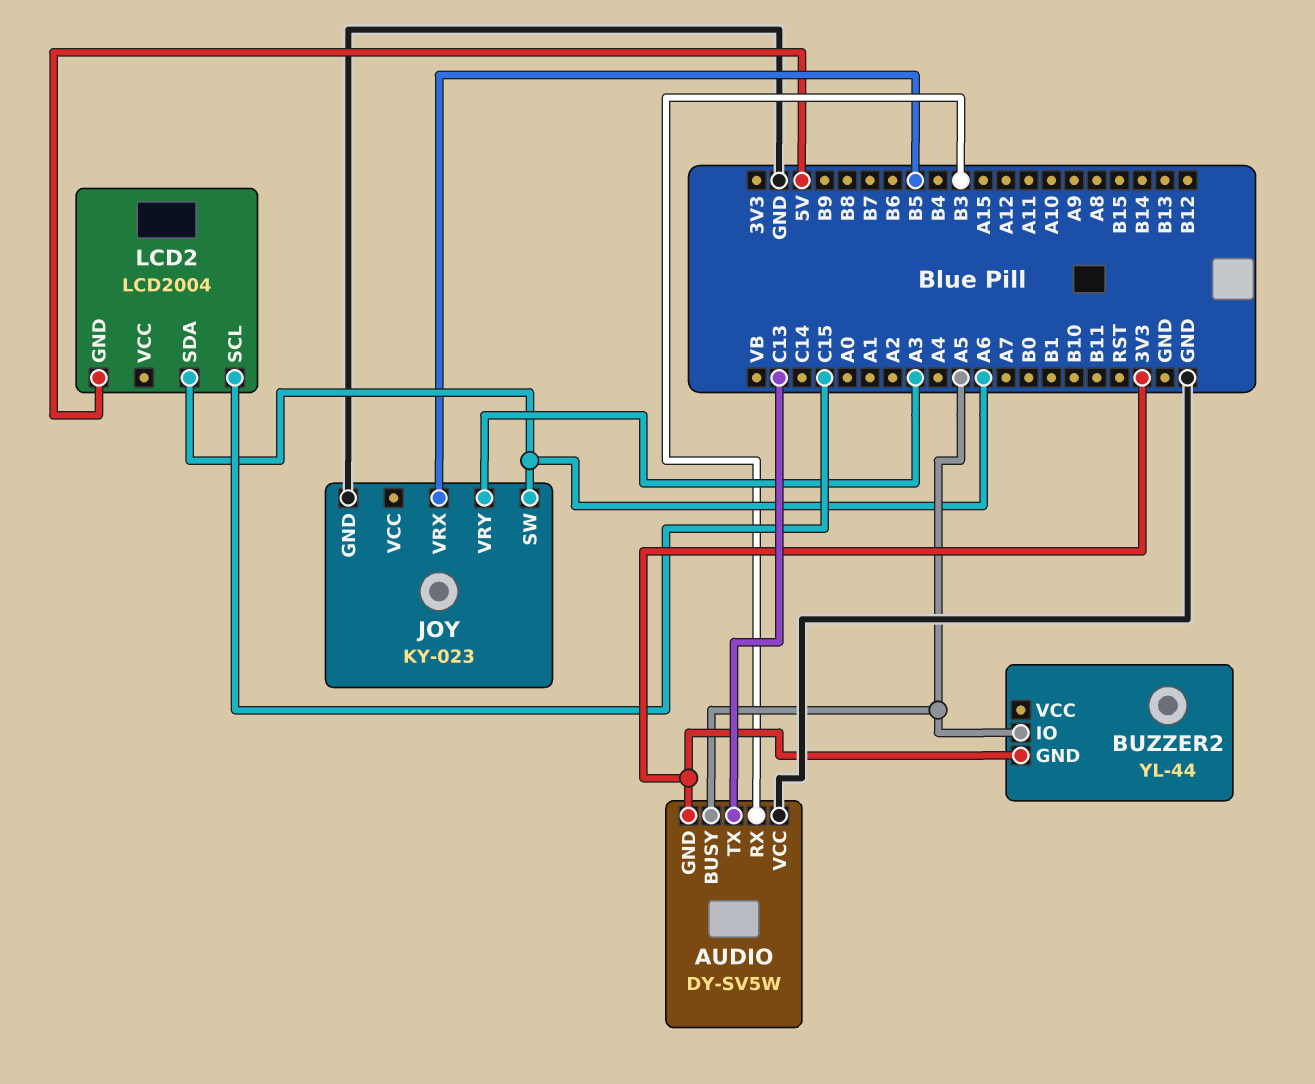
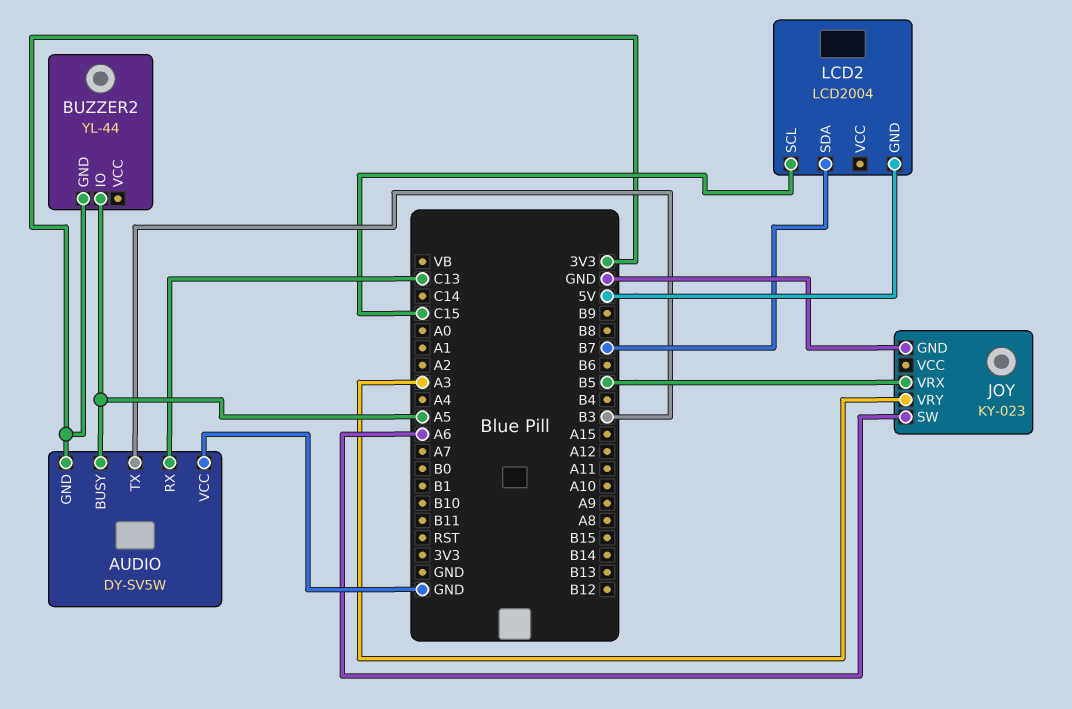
AUDIO pin RX: B3 -> C13
AUDIO pin TX: C13 -> B3
LCD2 pin SDA: A6 -> B7

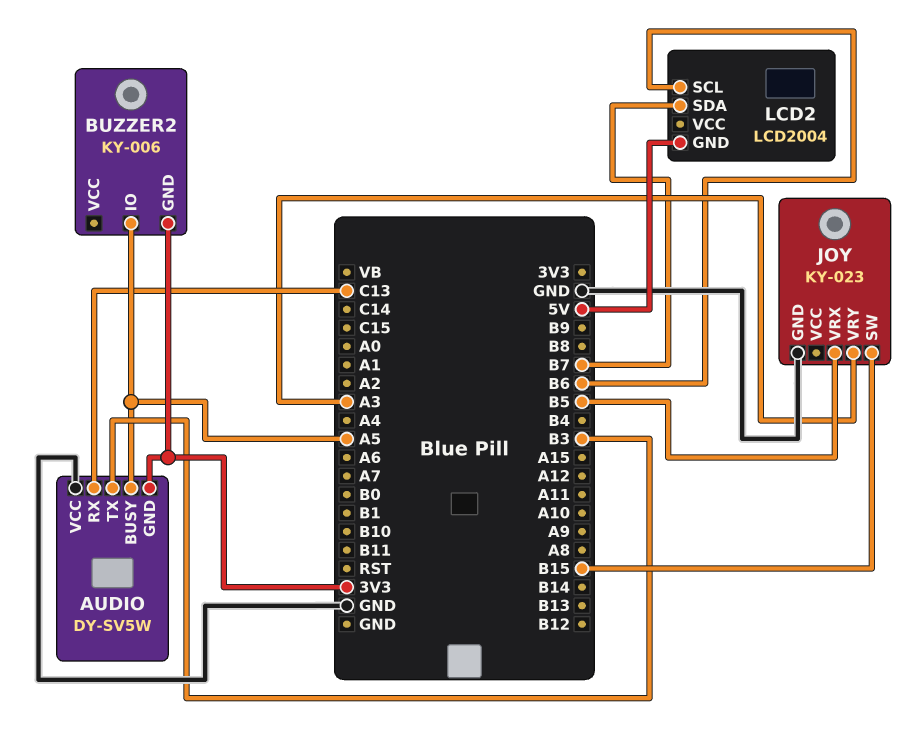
BUZZER2: YL-44 -> KY-006
JOY pin SW: A6 -> B15
LCD2 pin SCL: C15 -> B6

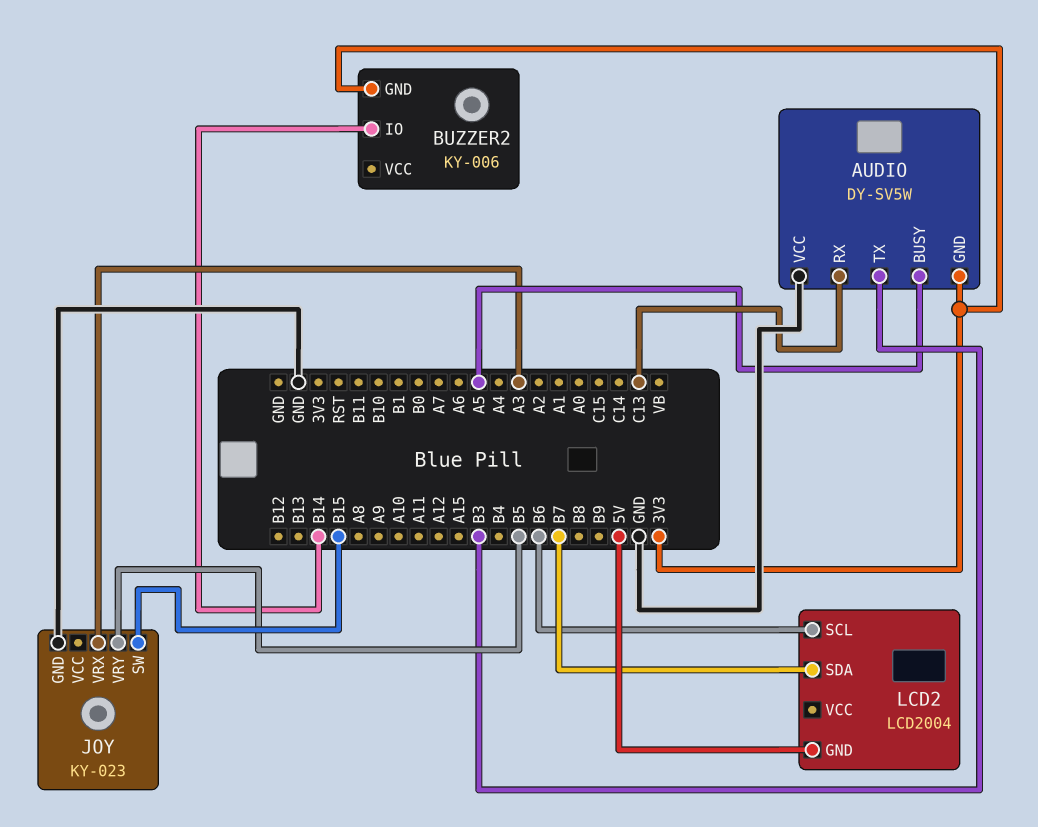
BUZZER2 pin IO: A5 -> B14
JOY pin VRX: B5 -> A3
JOY pin VRY: A3 -> B5

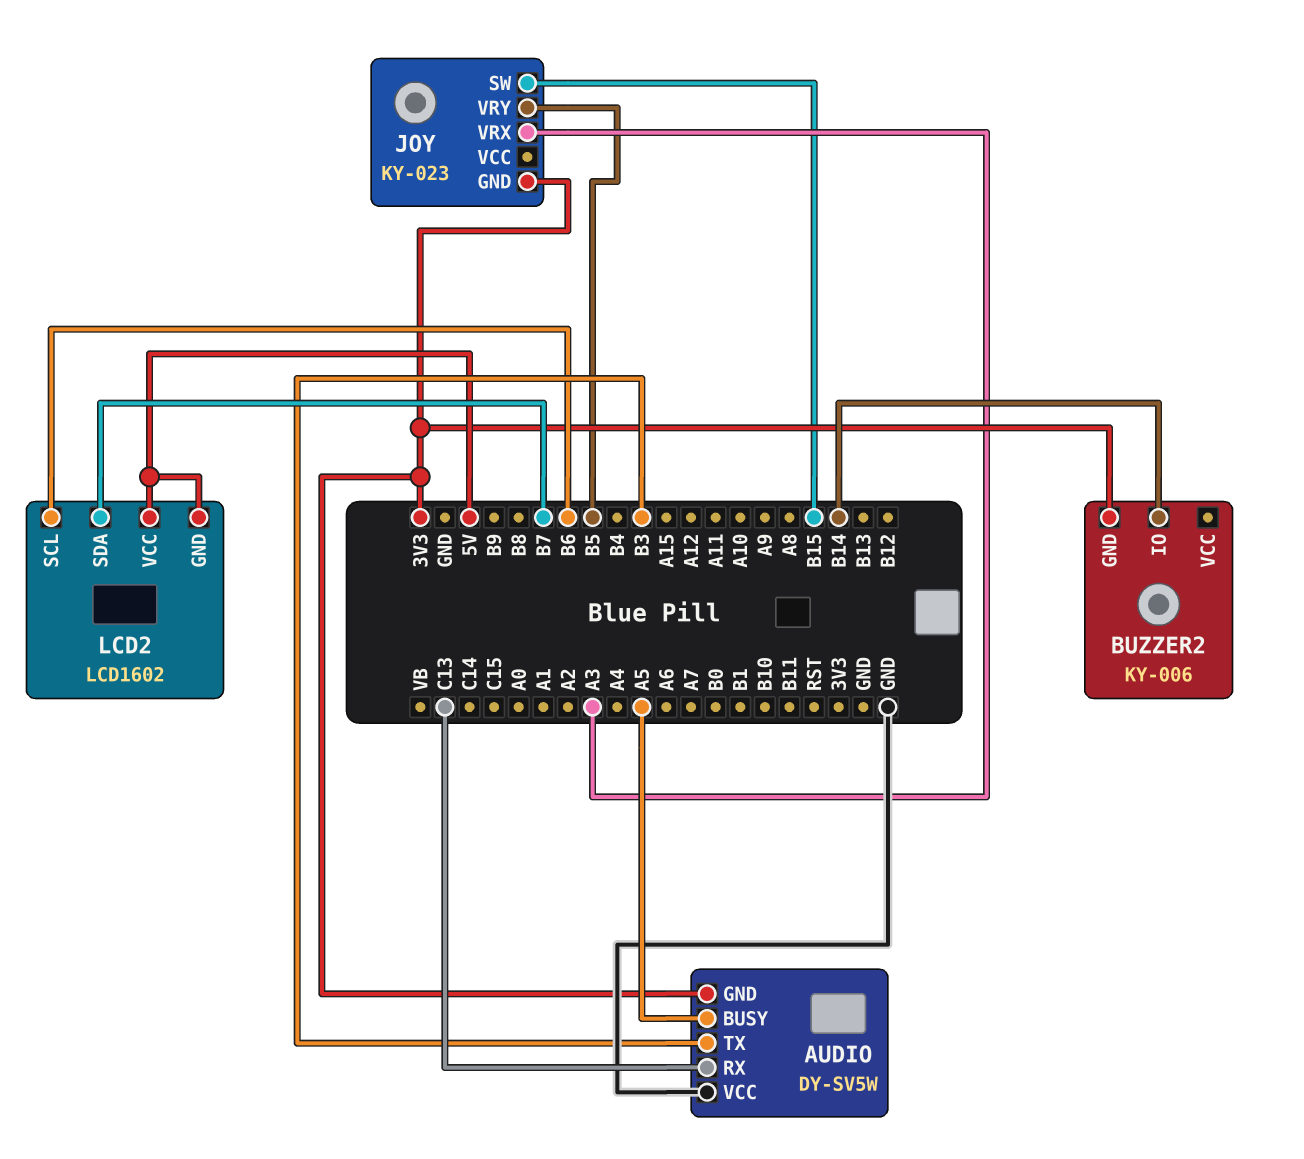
JOY pin GND: GND -> 3V3
LCD2: LCD2004 -> LCD1602
LCD2 pin VCC: none -> 5V

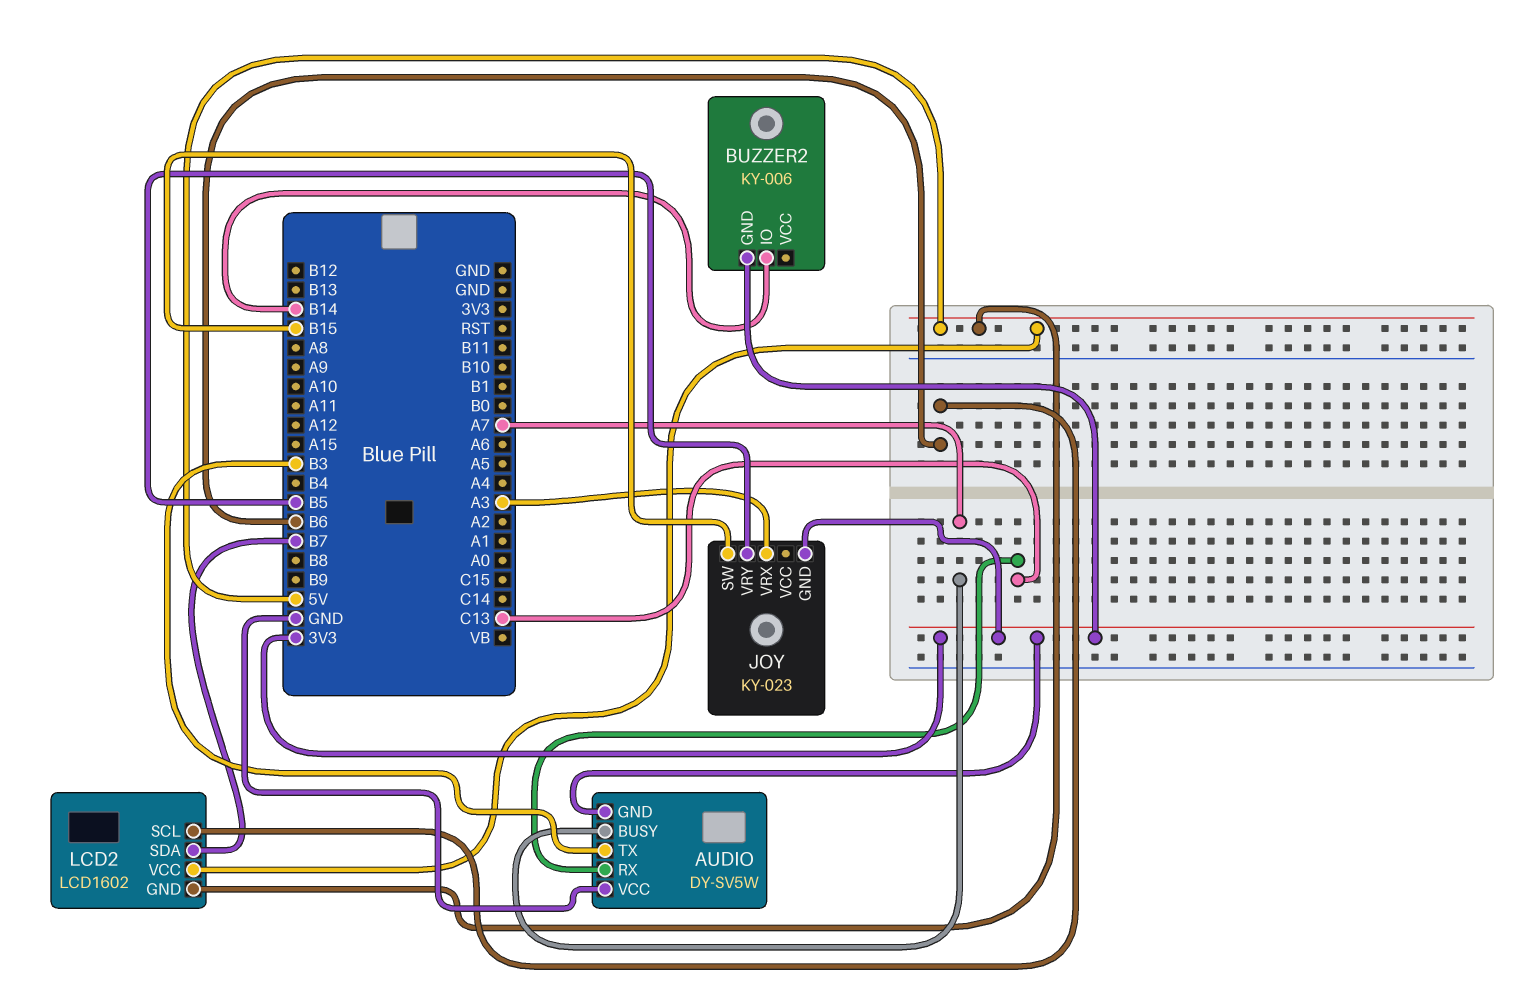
AUDIO pin BUSY: A5 -> A7

